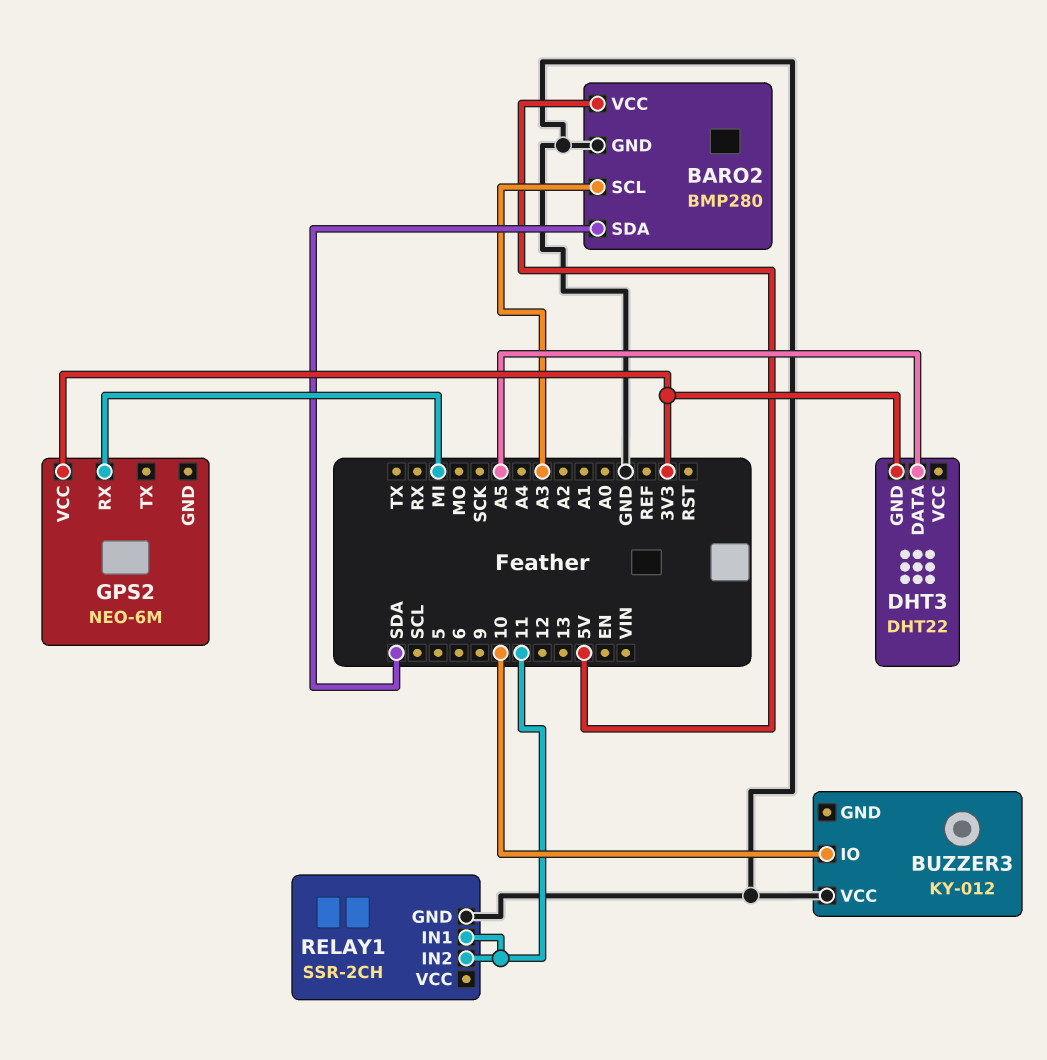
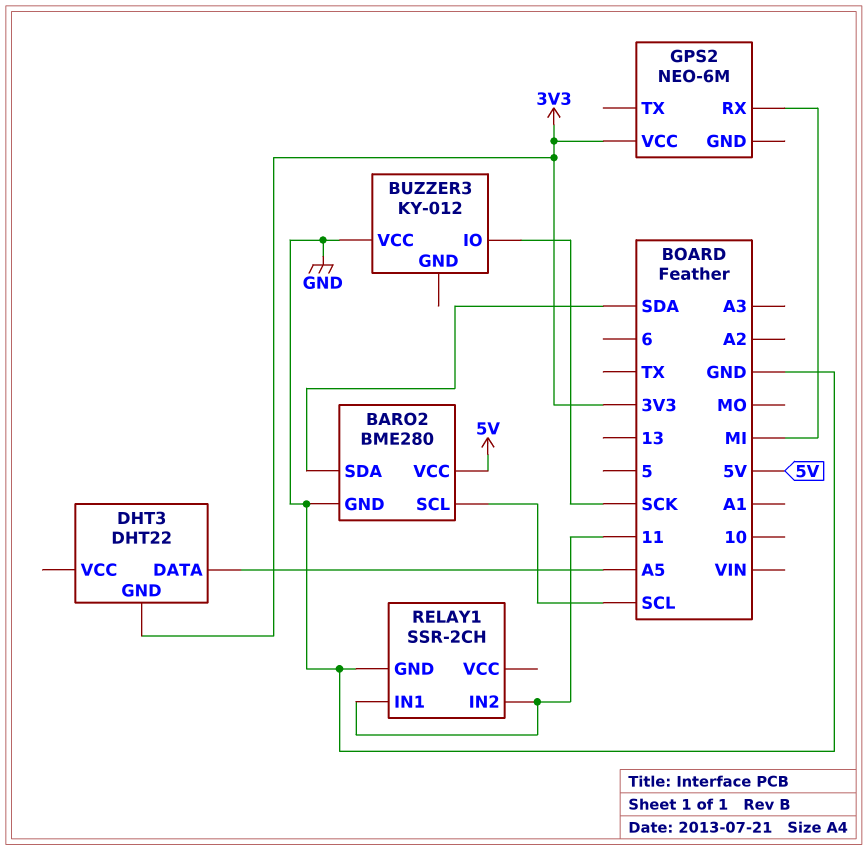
BARO2: BMP280 -> BME280
BARO2 pin SCL: A3 -> SCL
BUZZER3 pin IO: 10 -> SCK

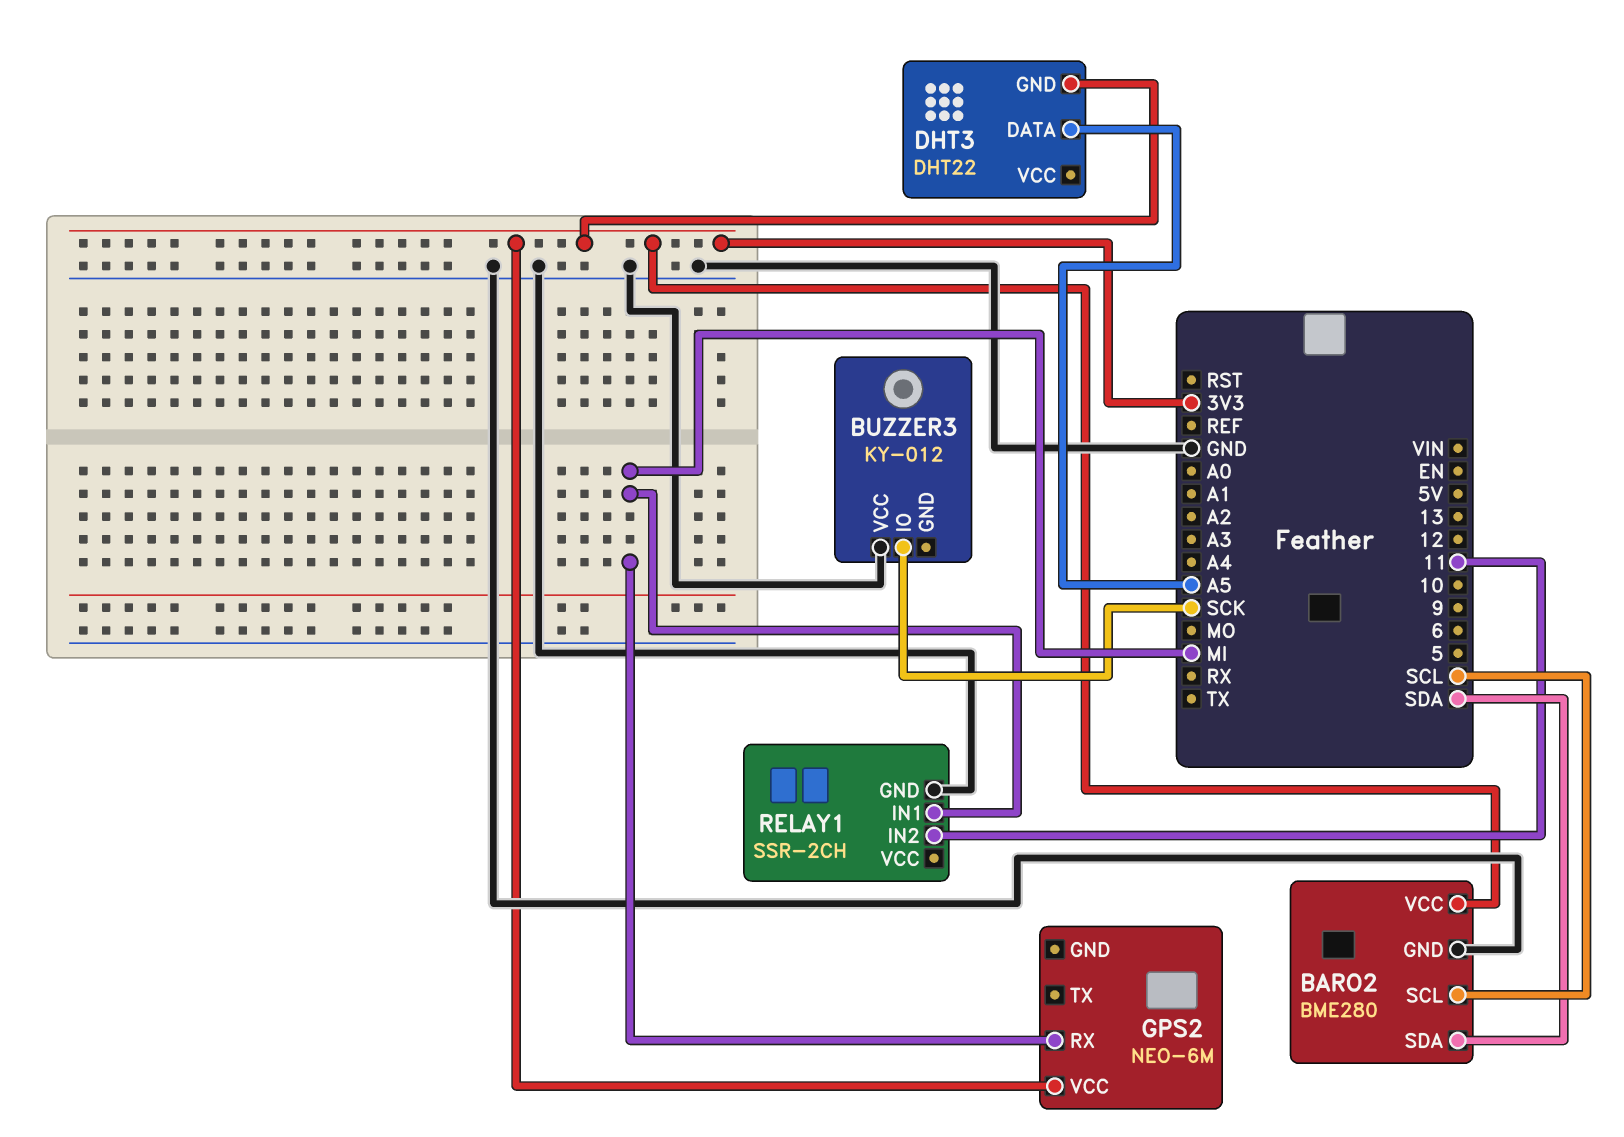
BARO2 pin VCC: 5V -> 3V3
RELAY1 pin IN1: 11 -> MI

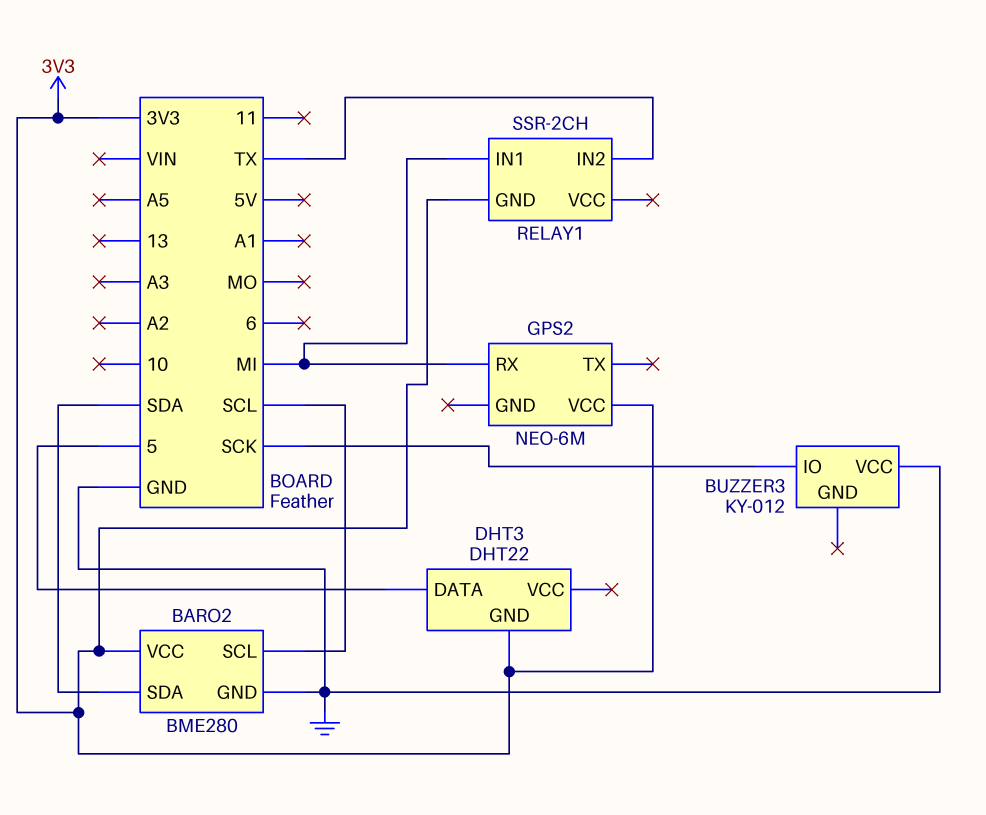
DHT3 pin DATA: A5 -> 5
RELAY1 pin GND: GND -> 3V3
RELAY1 pin IN2: 11 -> TX

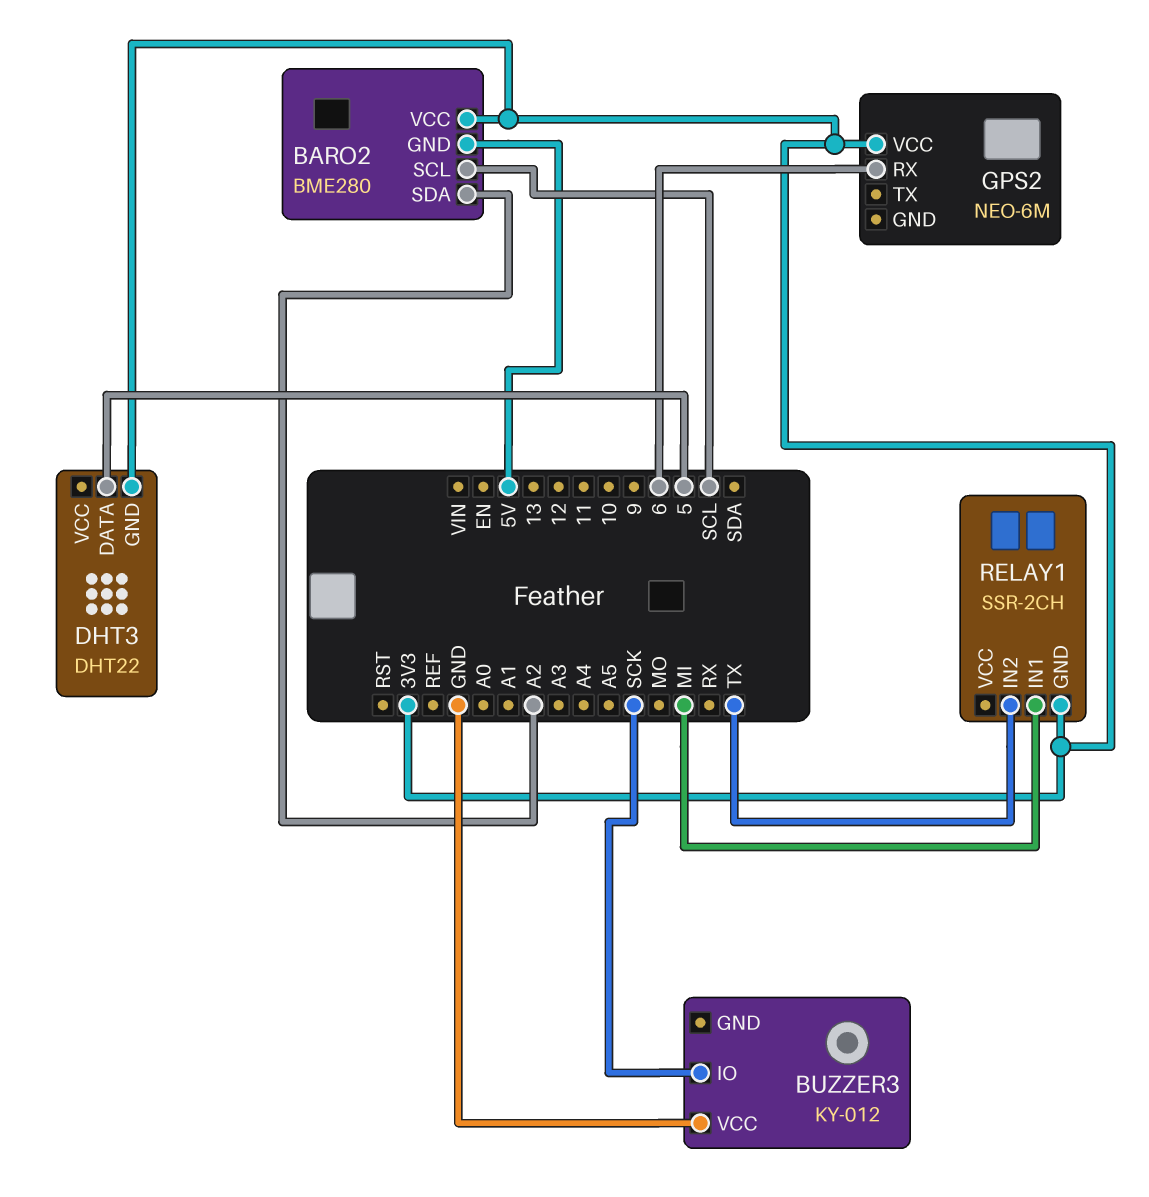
BARO2 pin GND: GND -> 5V
BARO2 pin SDA: SDA -> A2
GPS2 pin RX: MI -> 6

